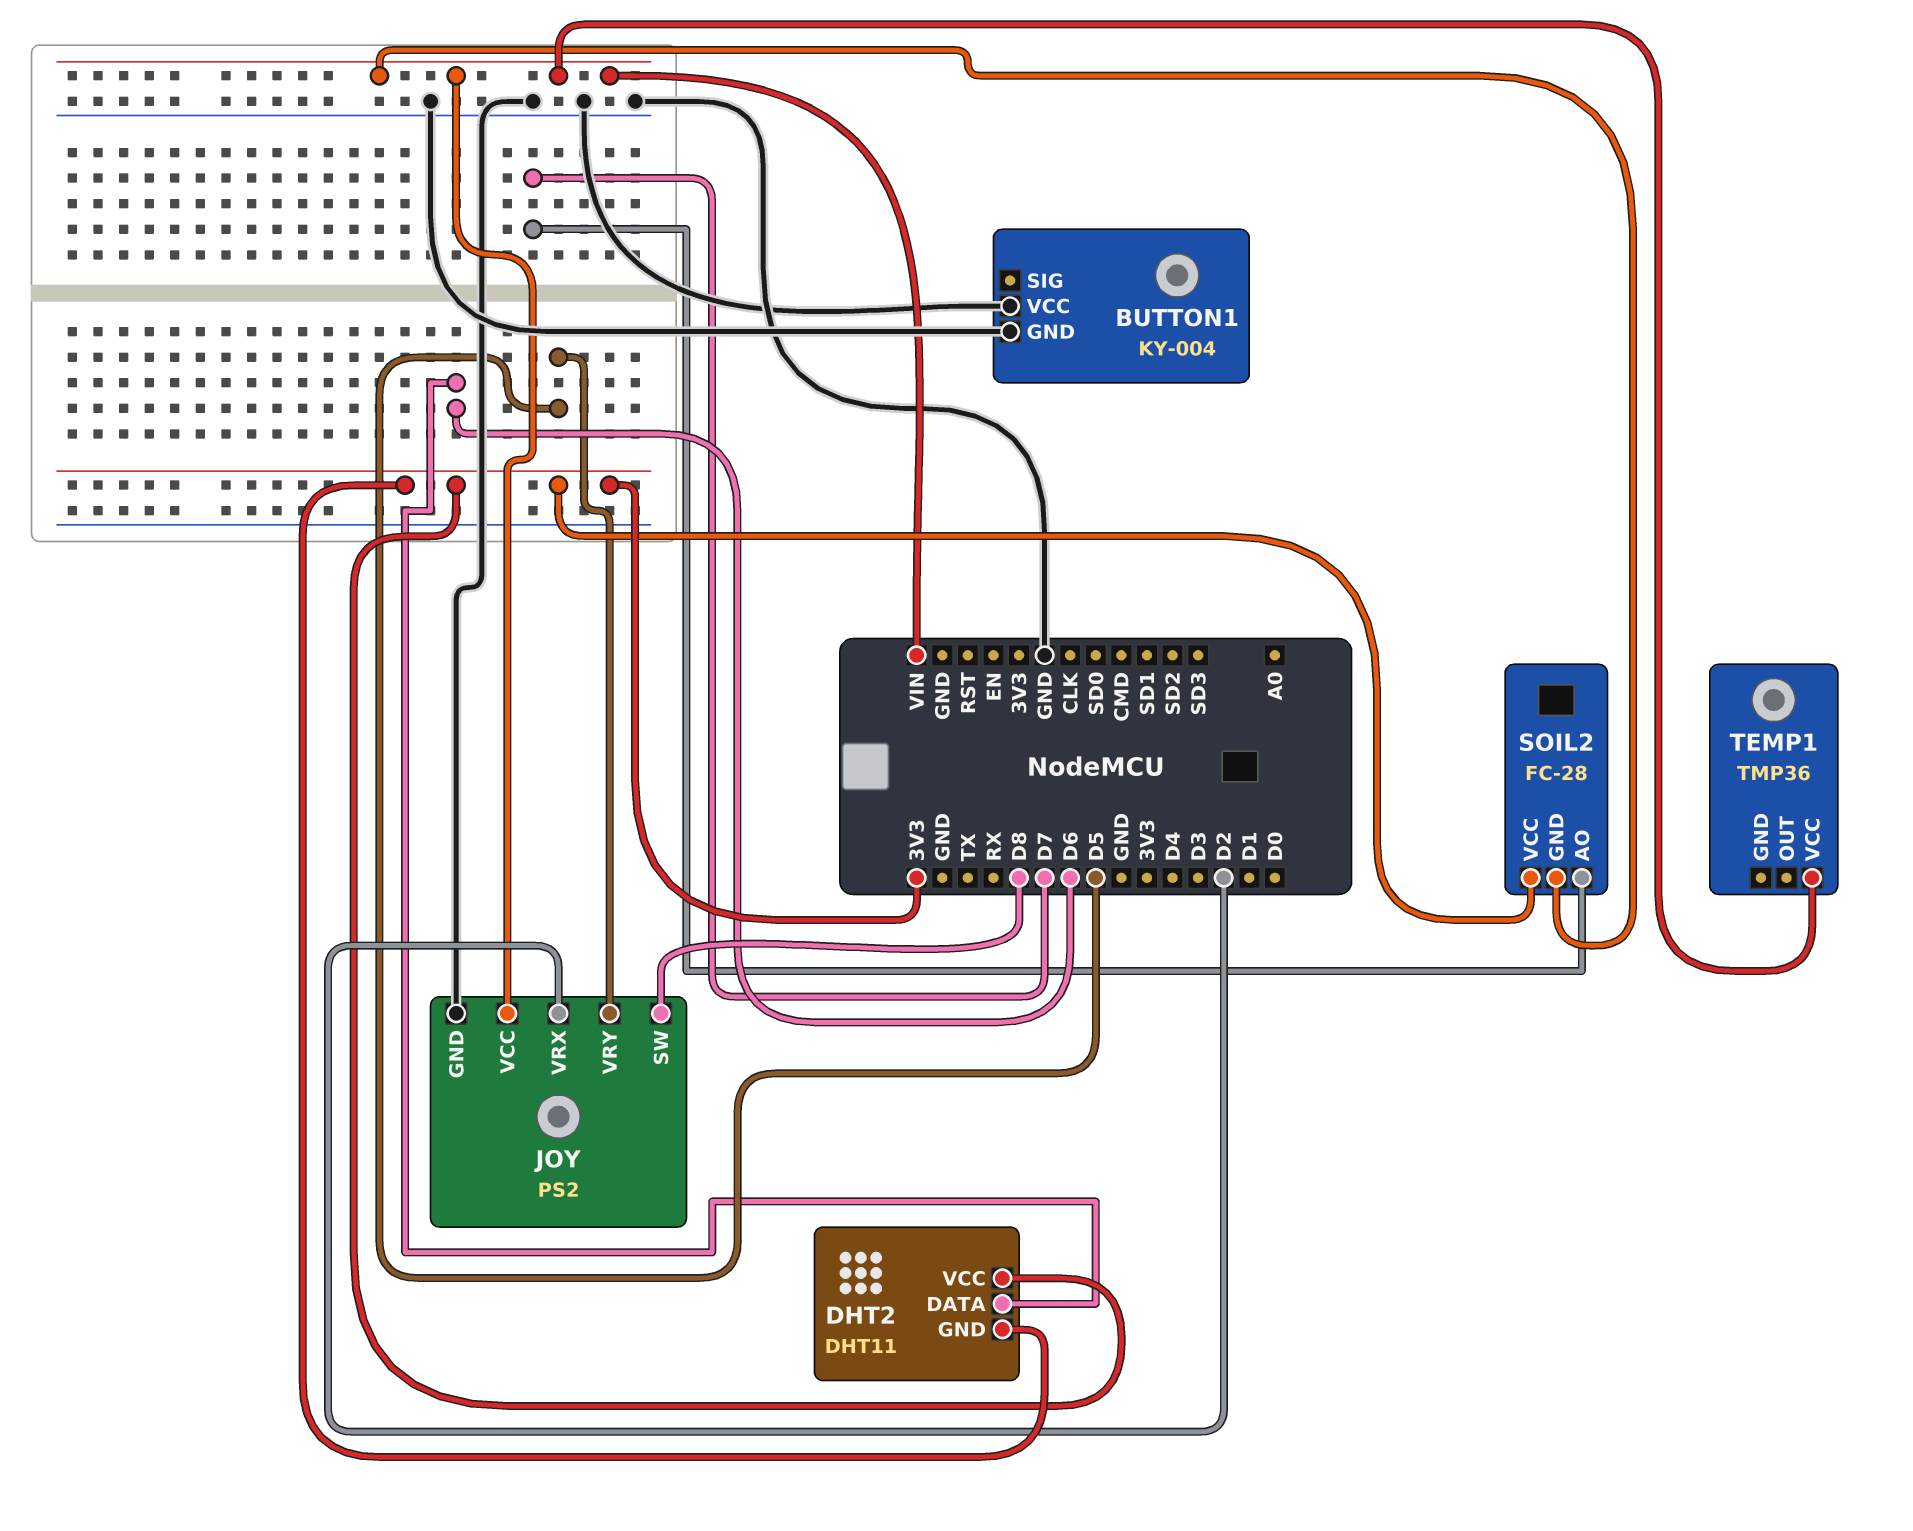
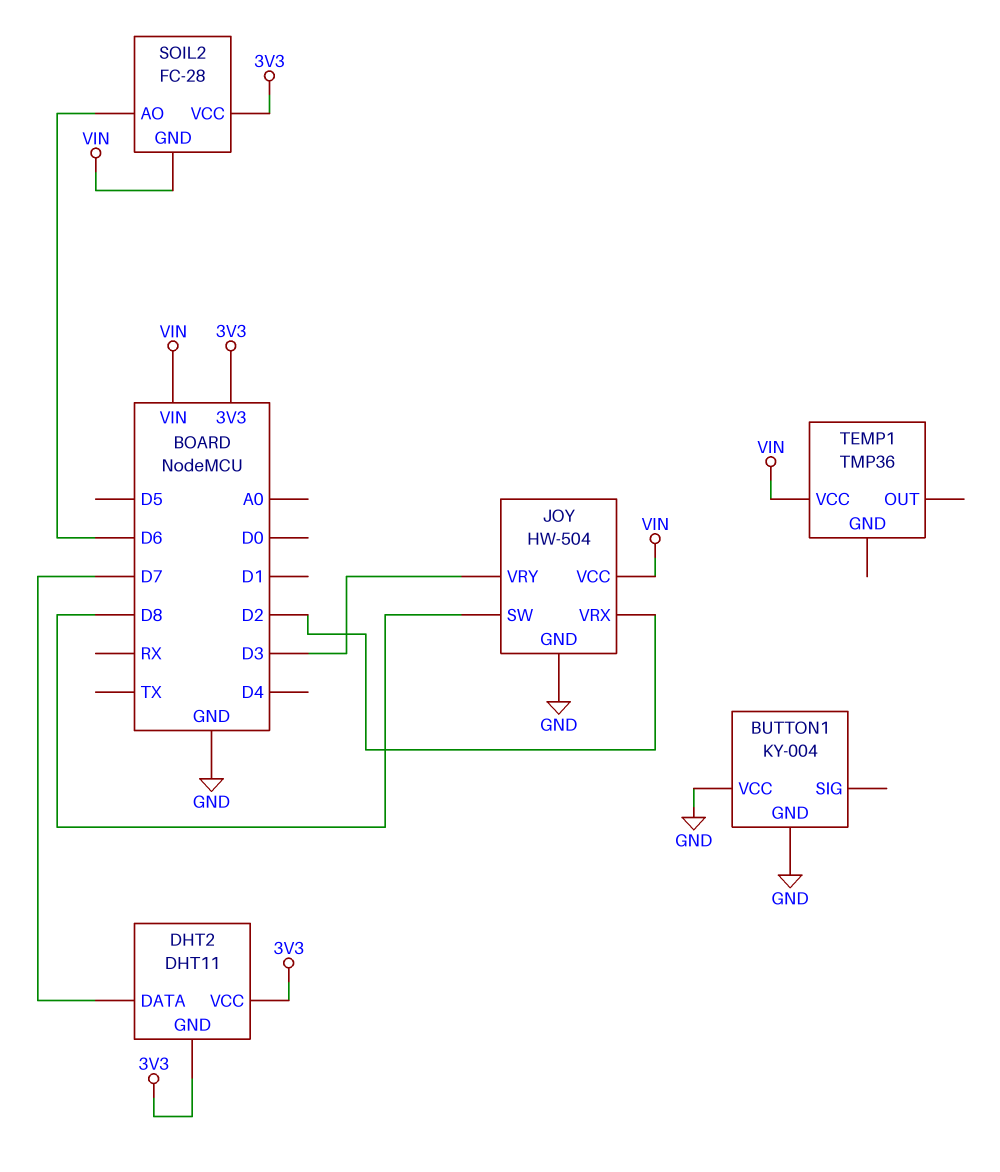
DHT2 pin DATA: D6 -> D7
JOY: PS2 -> HW-504
JOY pin VRY: D5 -> D3
SOIL2 pin AO: D7 -> D6

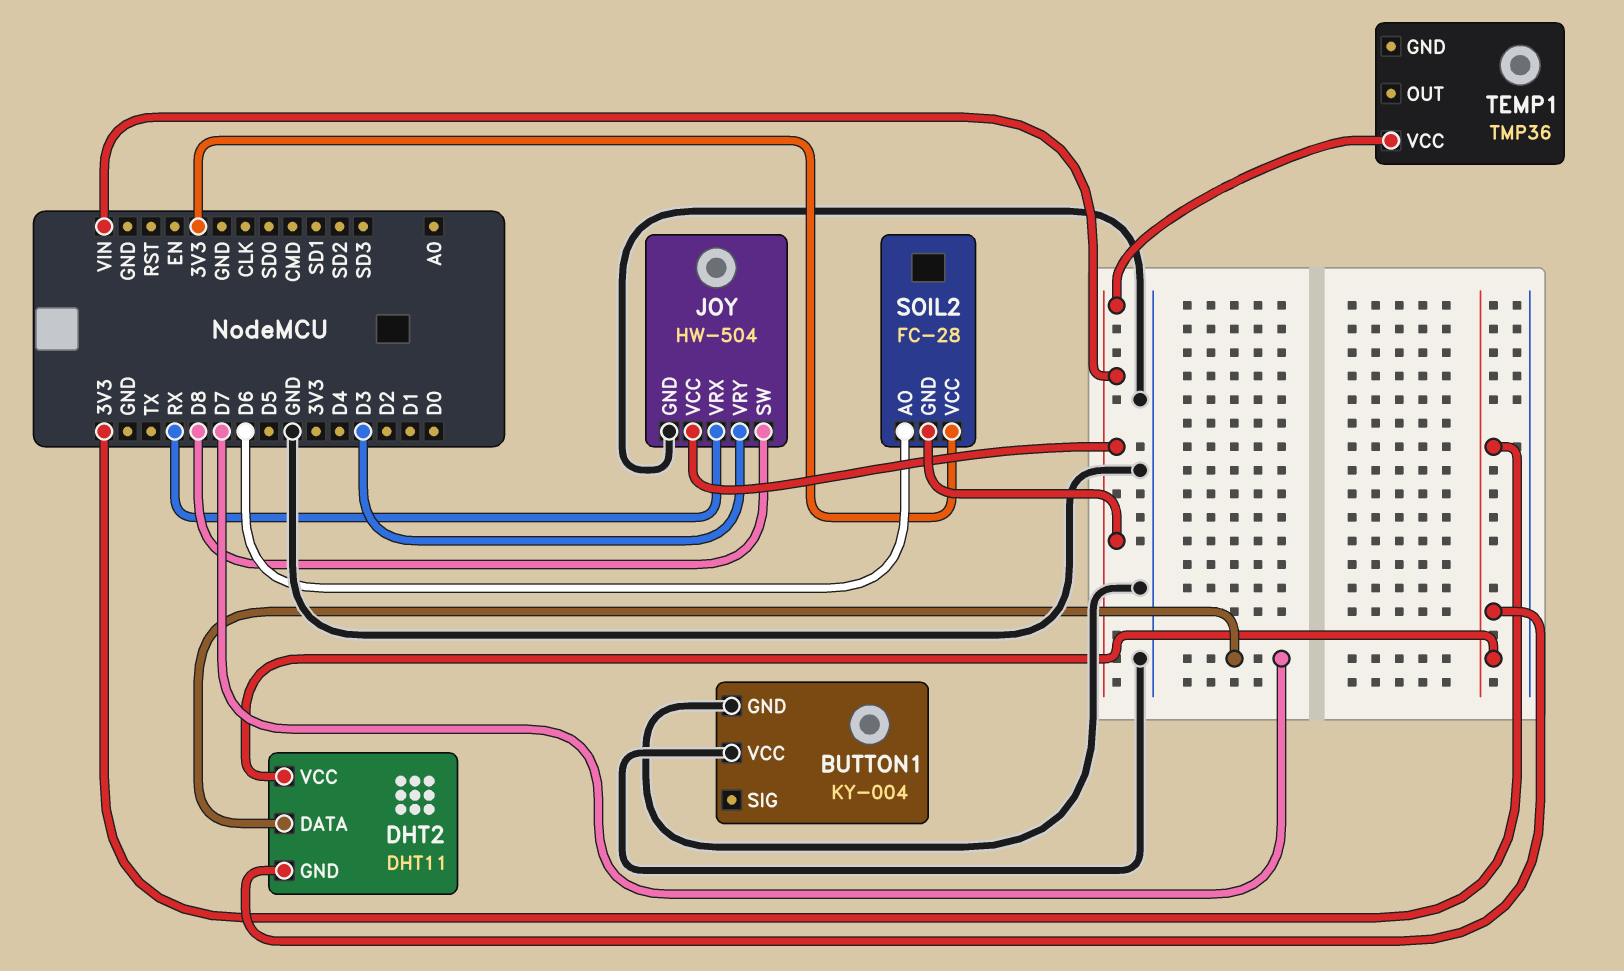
JOY pin VRX: D2 -> RX

